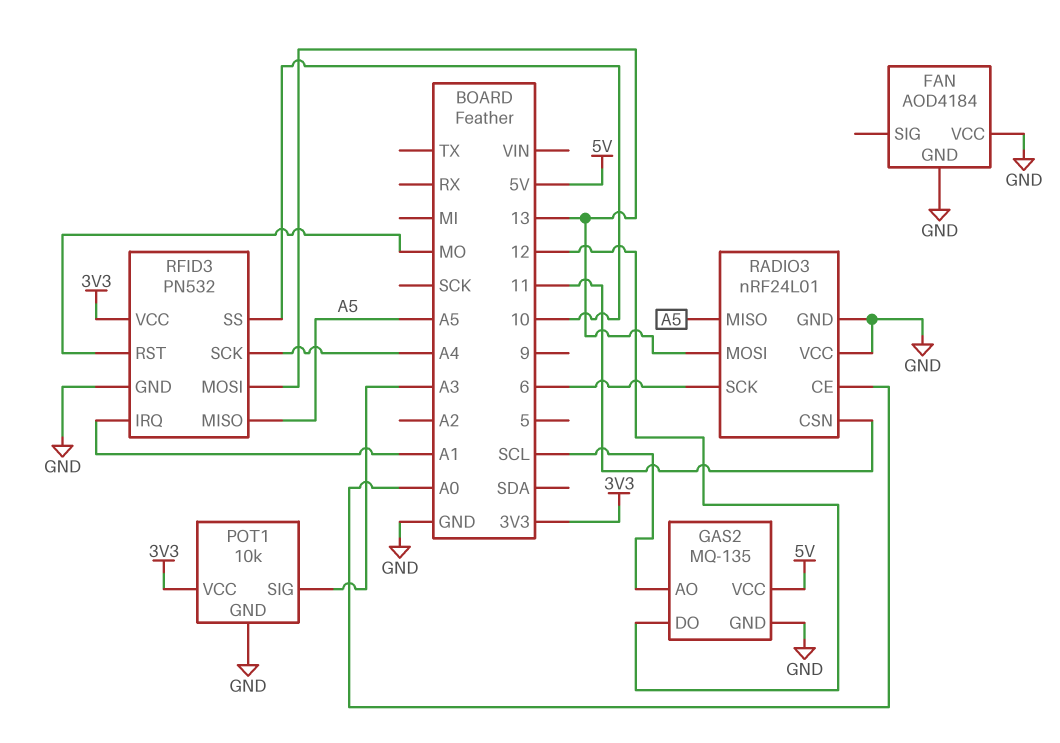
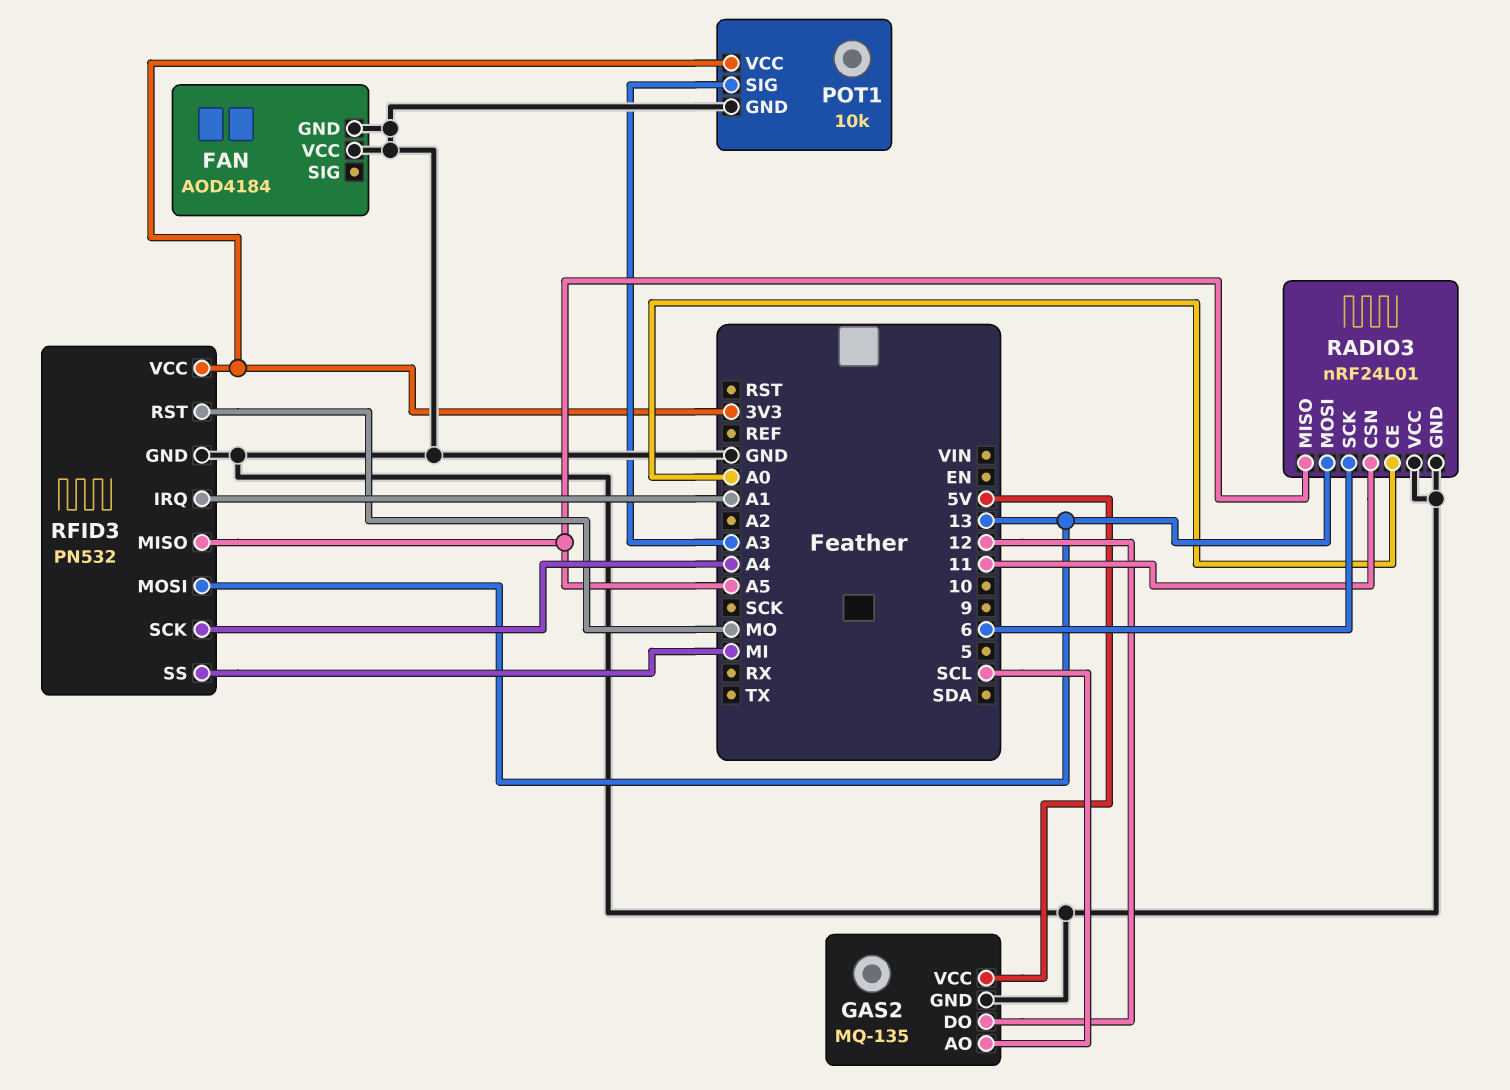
RFID3 pin SS: 10 -> MI

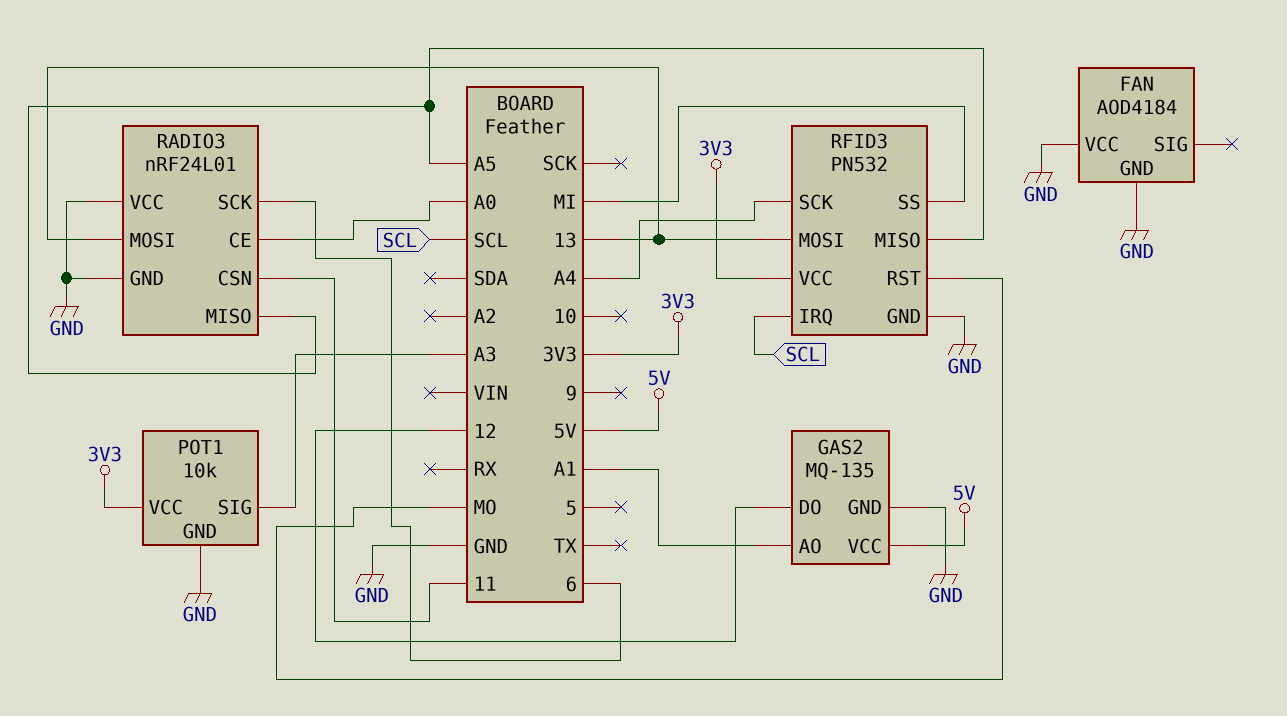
GAS2 pin AO: SCL -> A1
RFID3 pin IRQ: A1 -> SCL

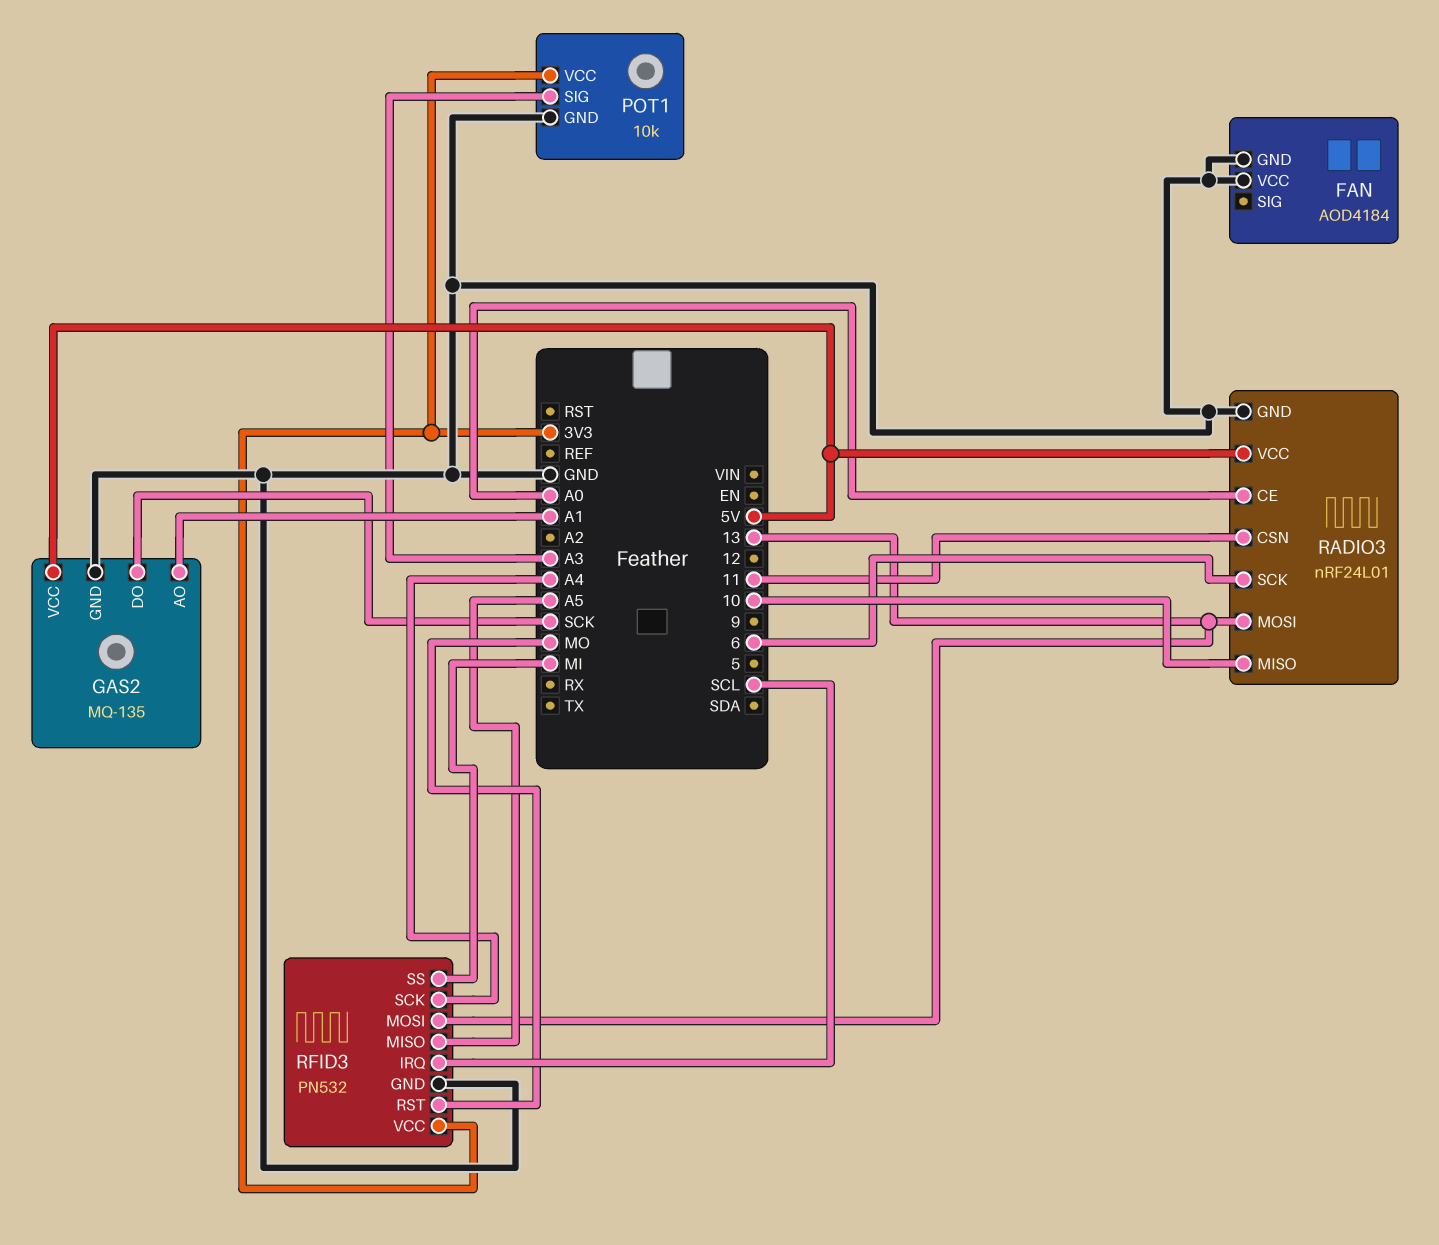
GAS2 pin DO: 12 -> SCK
RADIO3 pin MISO: A5 -> 10
RADIO3 pin VCC: GND -> 5V

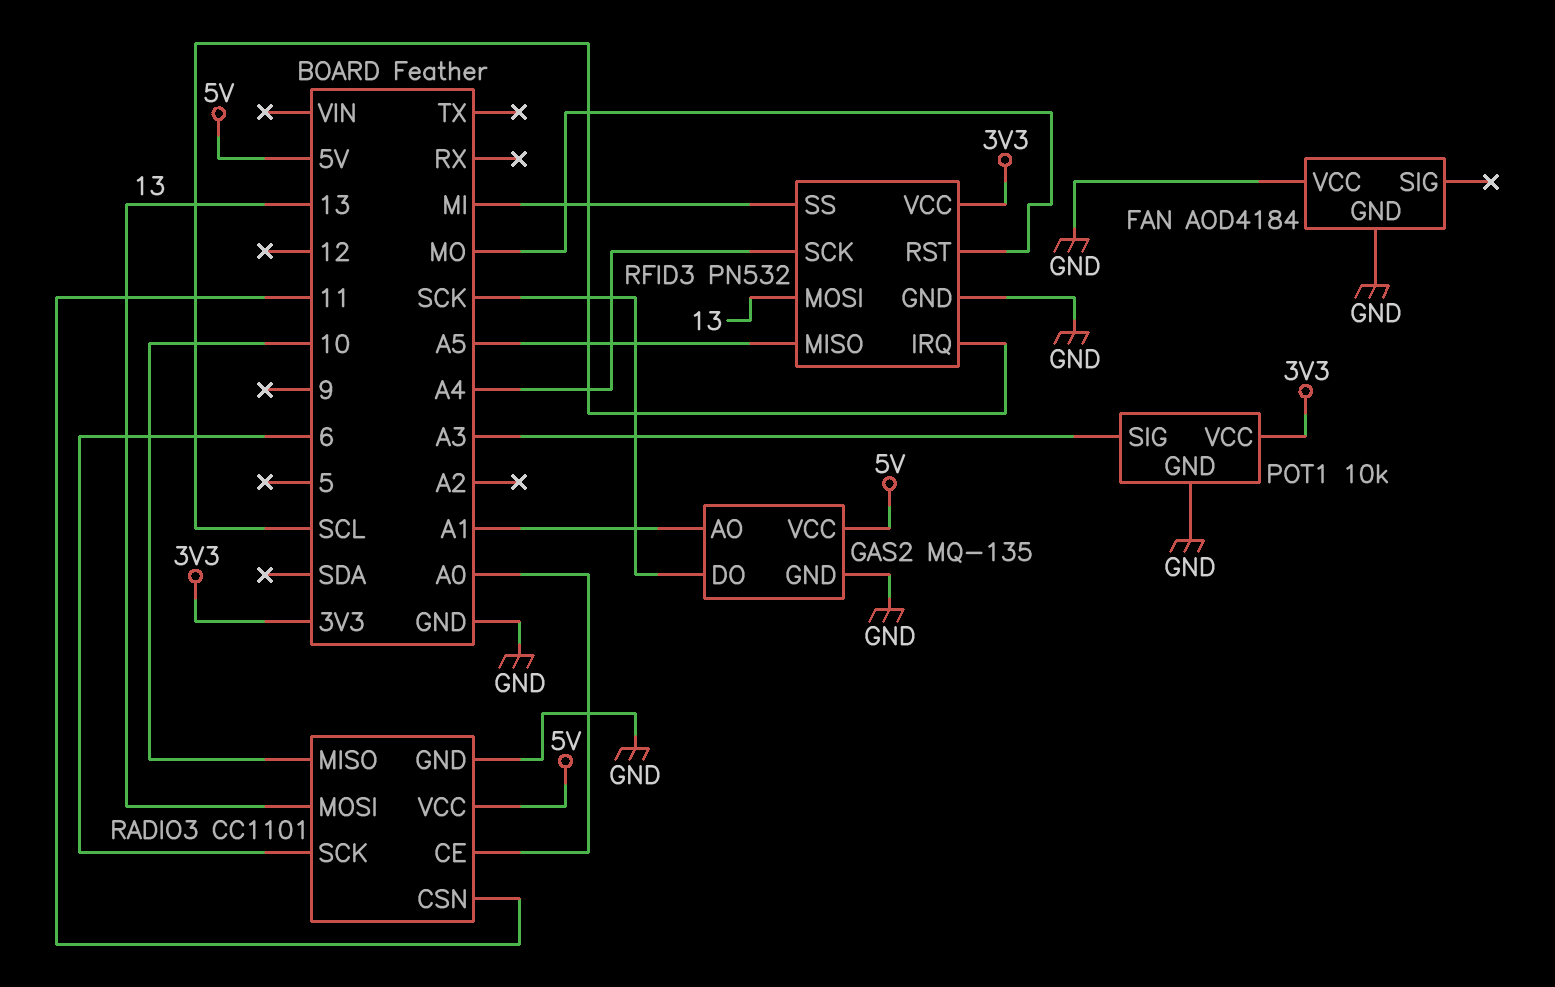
RADIO3: nRF24L01 -> CC1101

